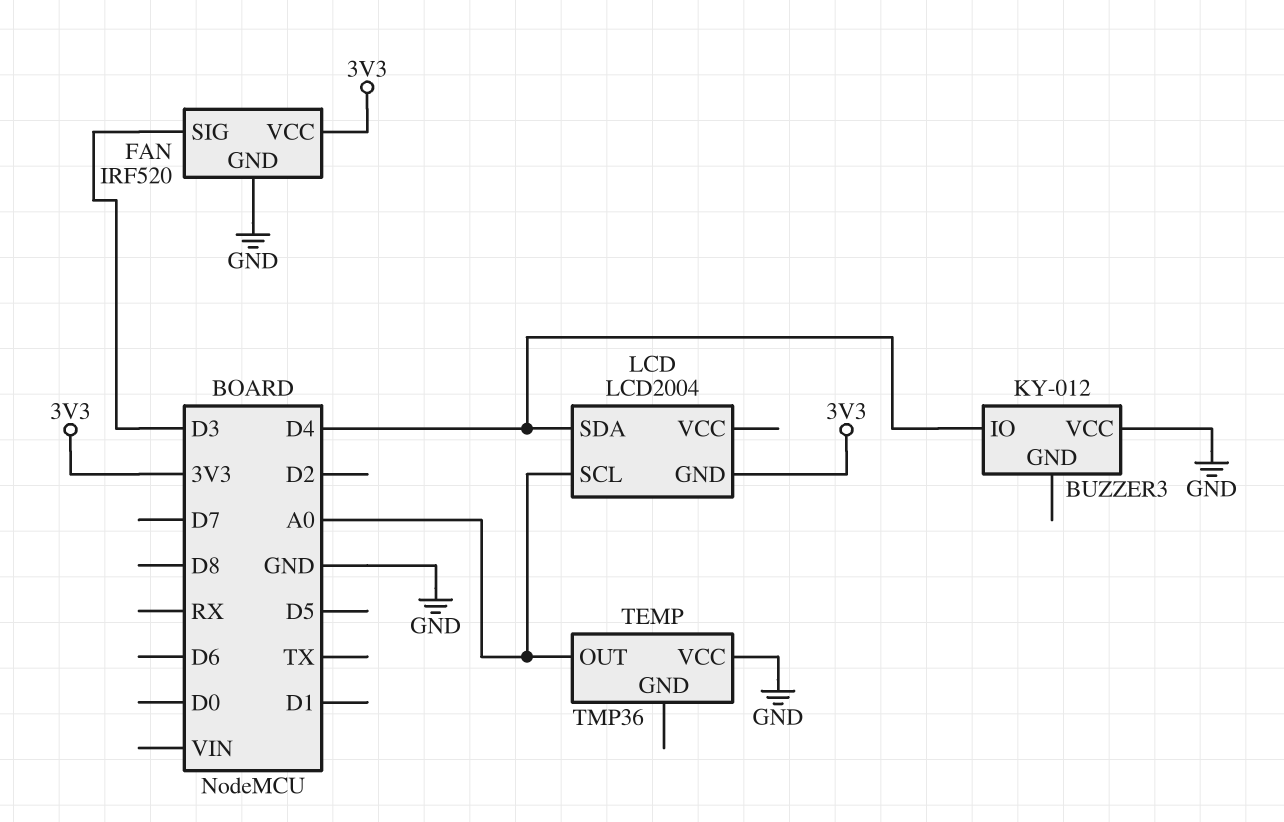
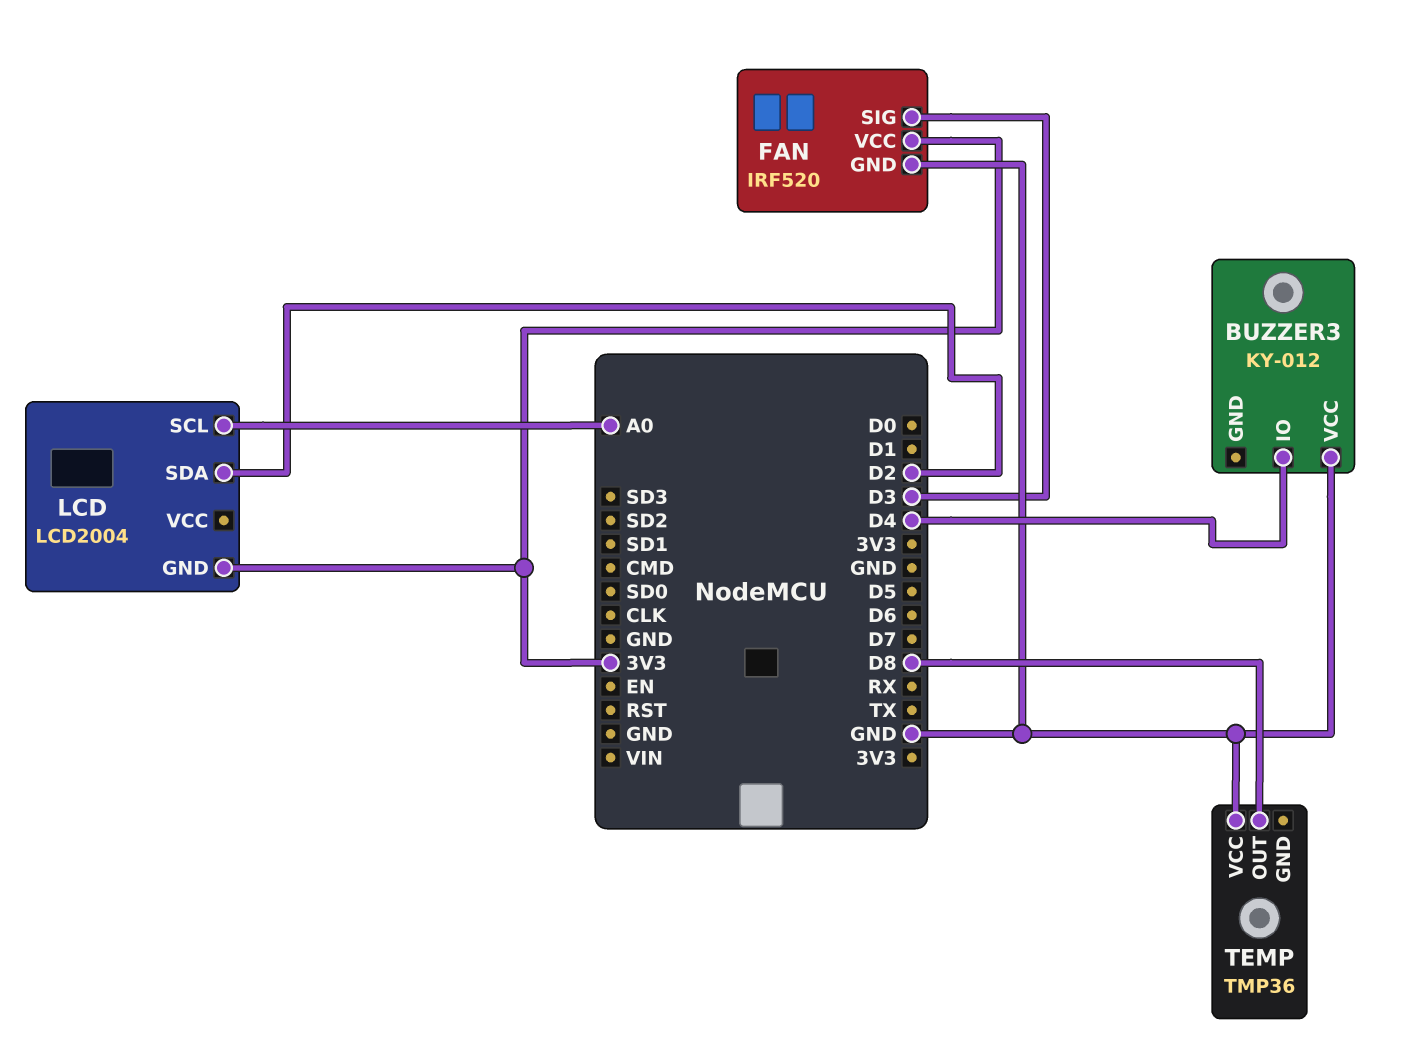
LCD pin SDA: D4 -> D2
TEMP pin OUT: A0 -> D8

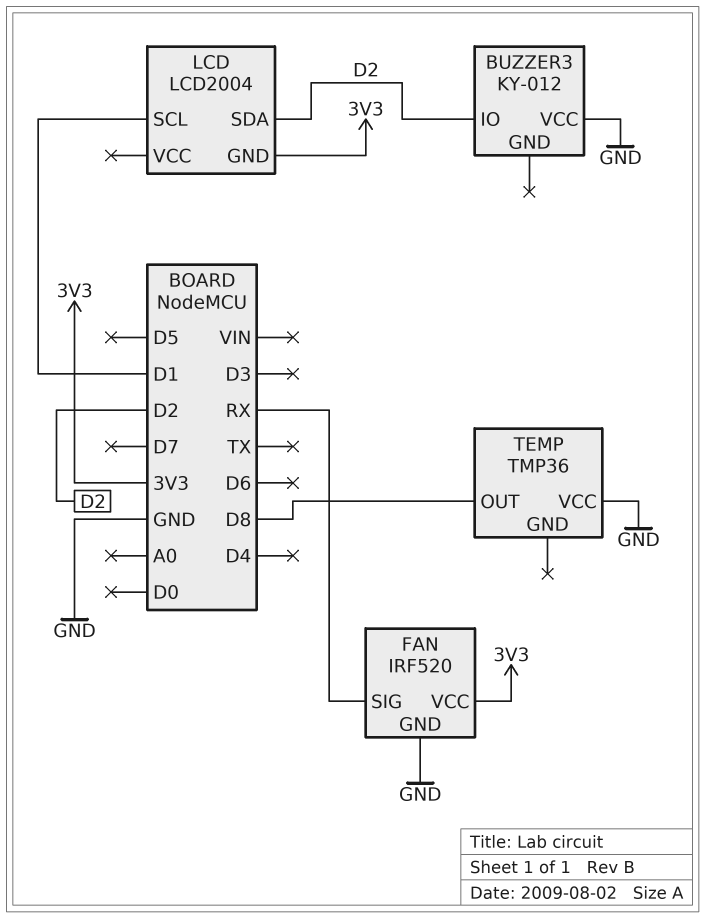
BUZZER3 pin IO: D4 -> D2
FAN pin SIG: D3 -> RX
LCD pin SCL: A0 -> D1

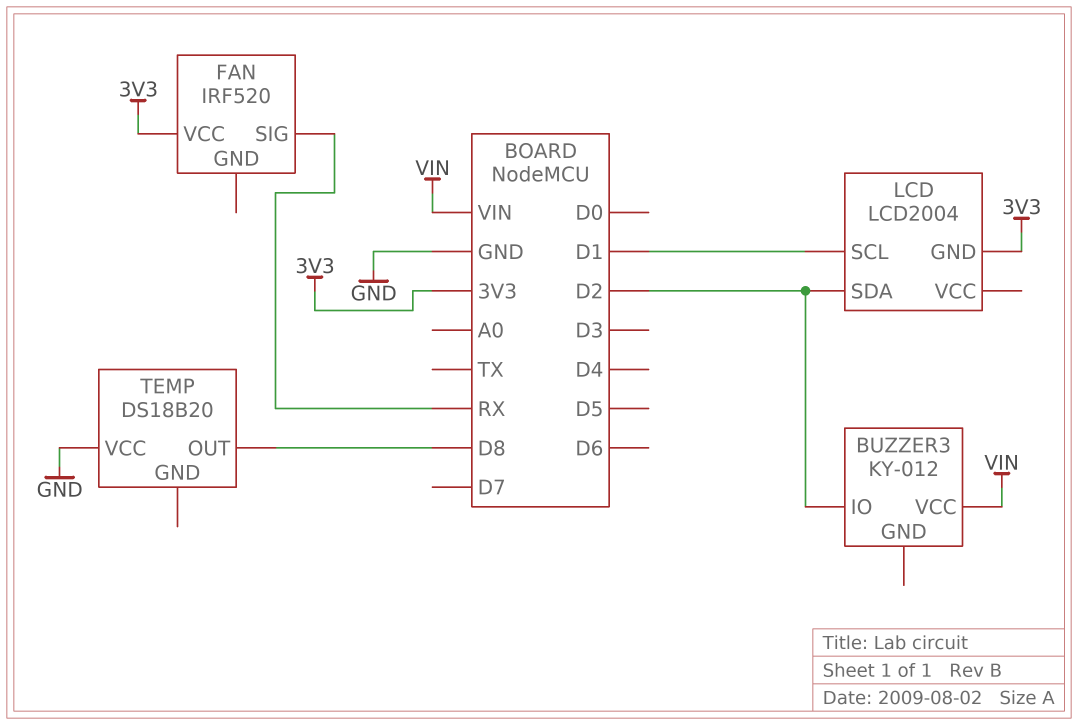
BUZZER3 pin VCC: GND -> VIN
FAN pin GND: GND -> none
TEMP: TMP36 -> DS18B20

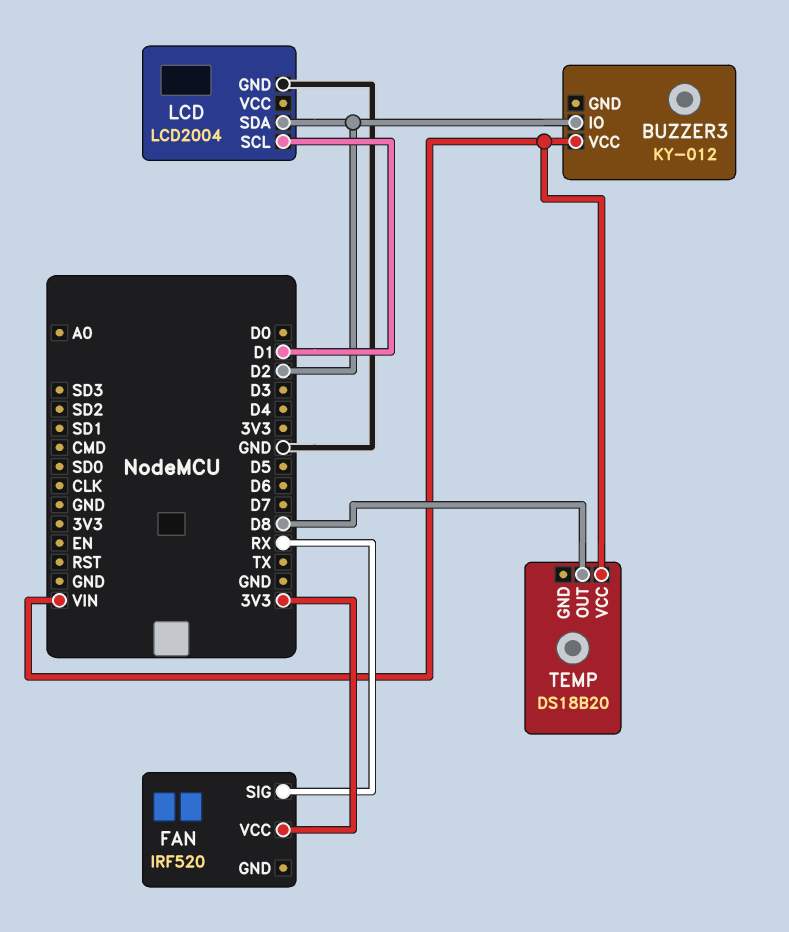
LCD pin GND: 3V3 -> GND
TEMP pin VCC: GND -> VIN

